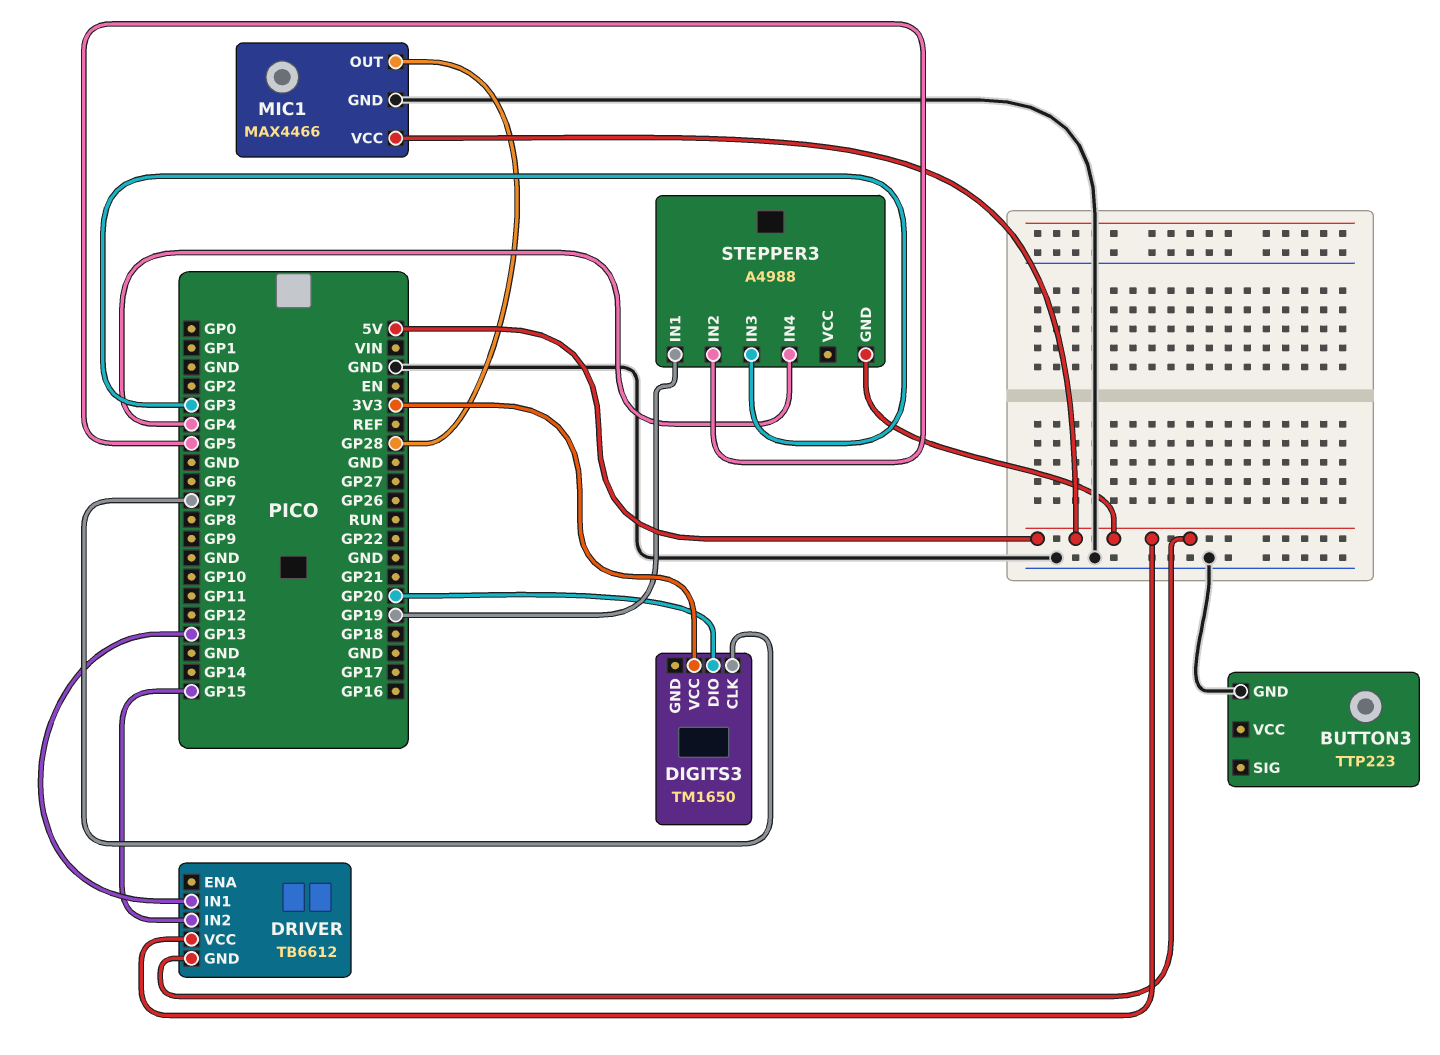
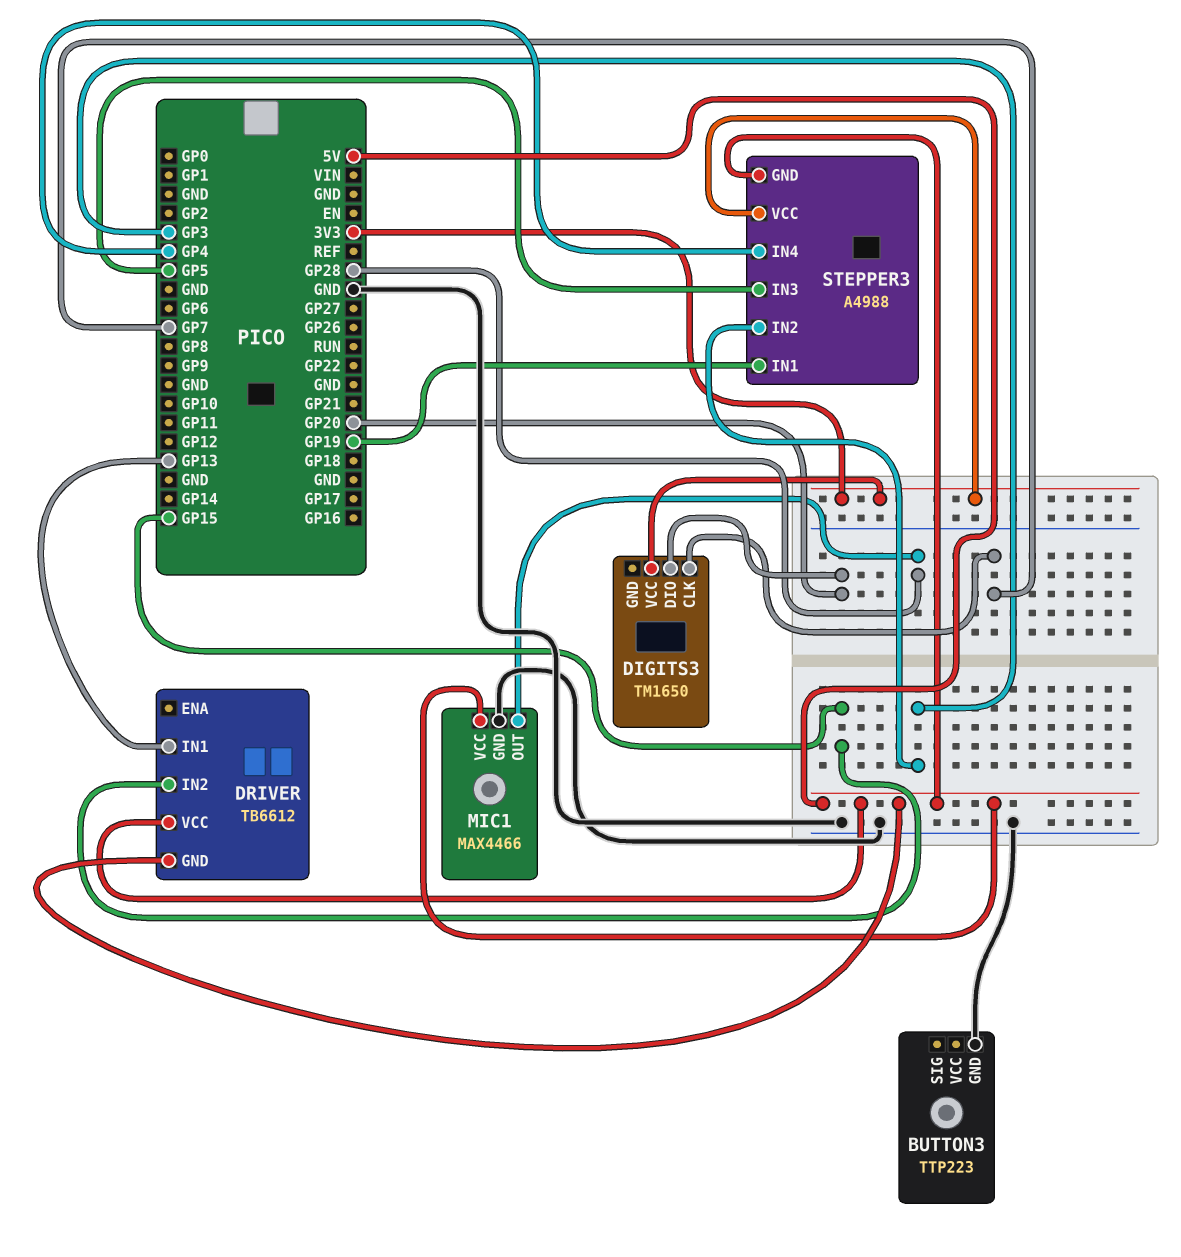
STEPPER3 pin IN2: GP5 -> GP3
STEPPER3 pin IN3: GP3 -> GP5
STEPPER3 pin VCC: none -> 3V3

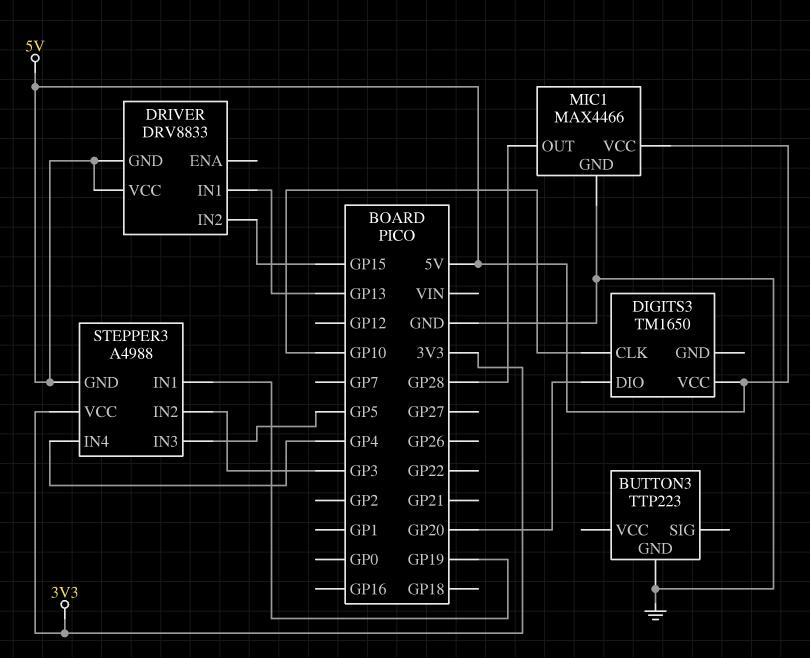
DIGITS3 pin CLK: GP7 -> GP10
DIGITS3 pin VCC: 3V3 -> 5V
DRIVER: TB6612 -> DRV8833

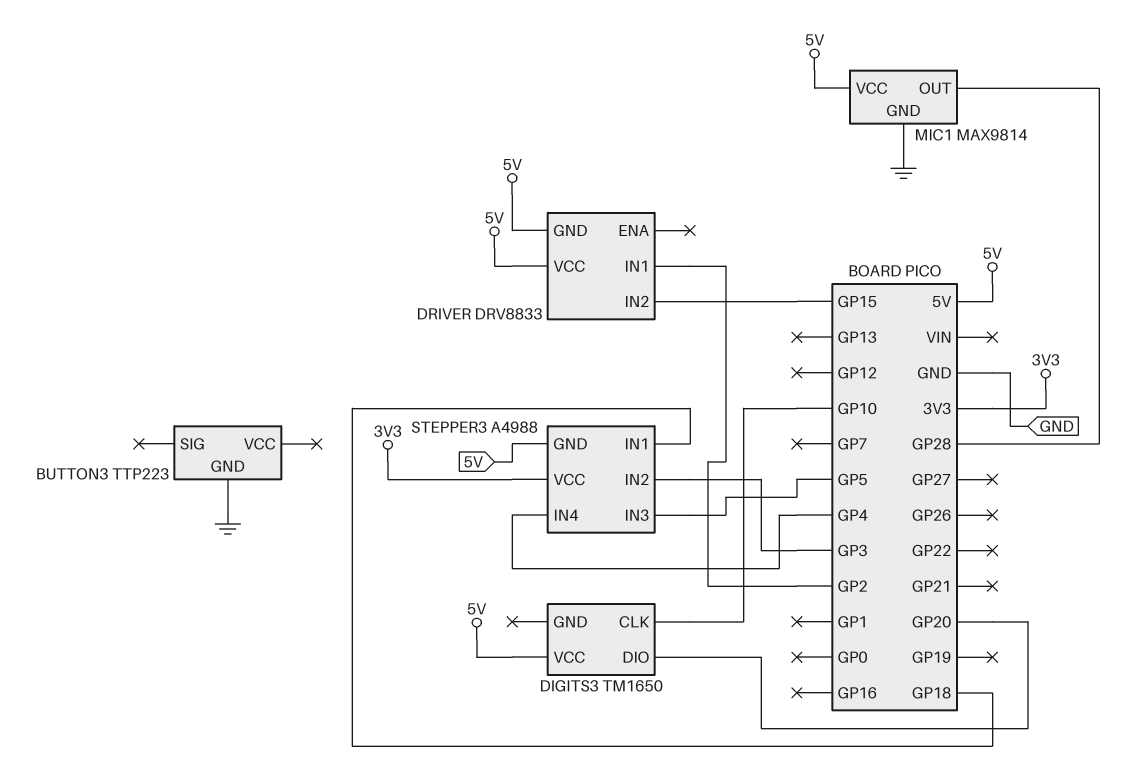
DRIVER pin IN1: GP13 -> GP2
MIC1: MAX4466 -> MAX9814
STEPPER3 pin IN1: GP19 -> GP18

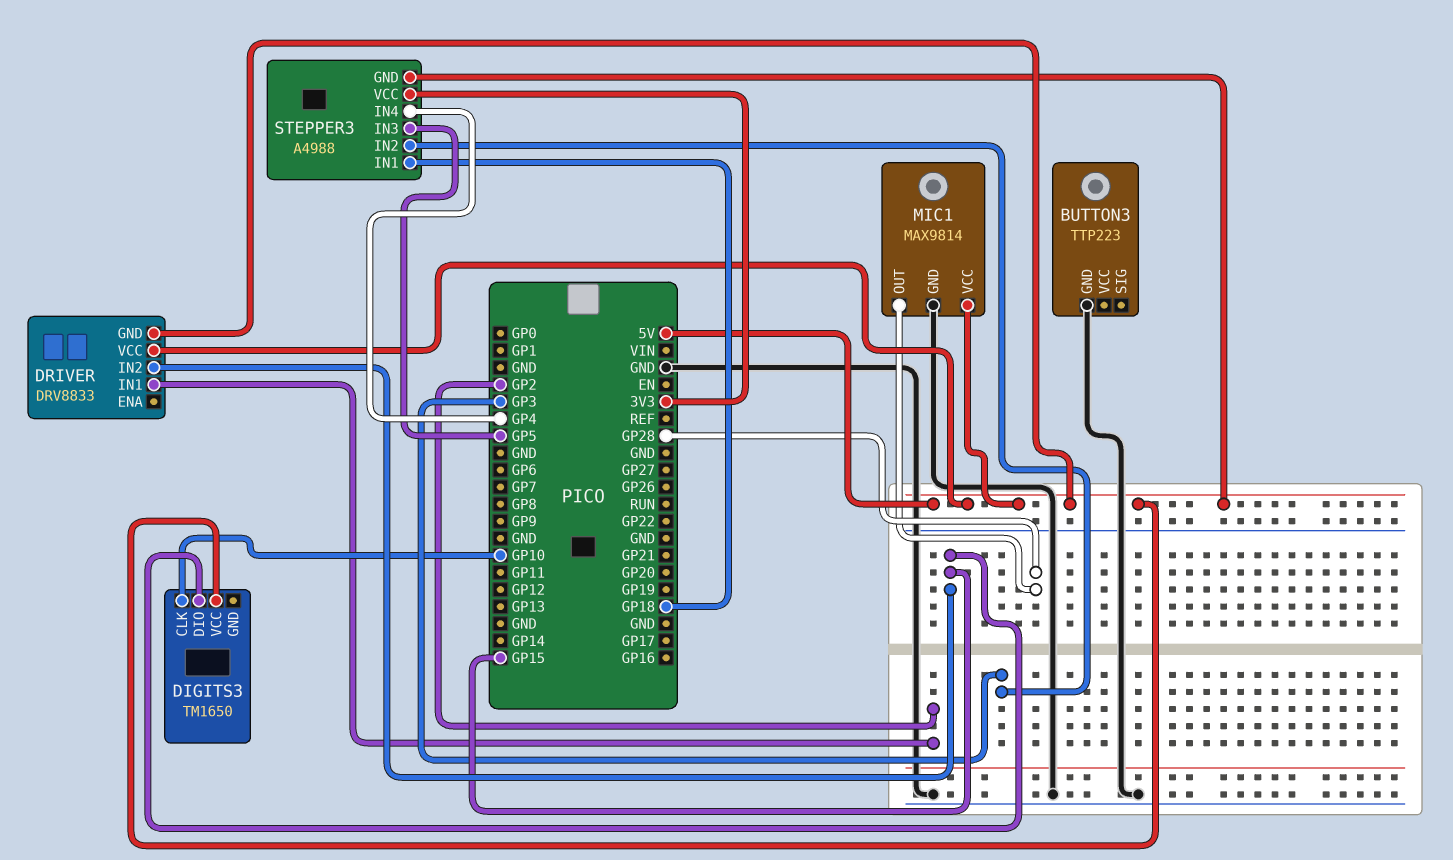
DIGITS3 pin DIO: GP20 -> GP15

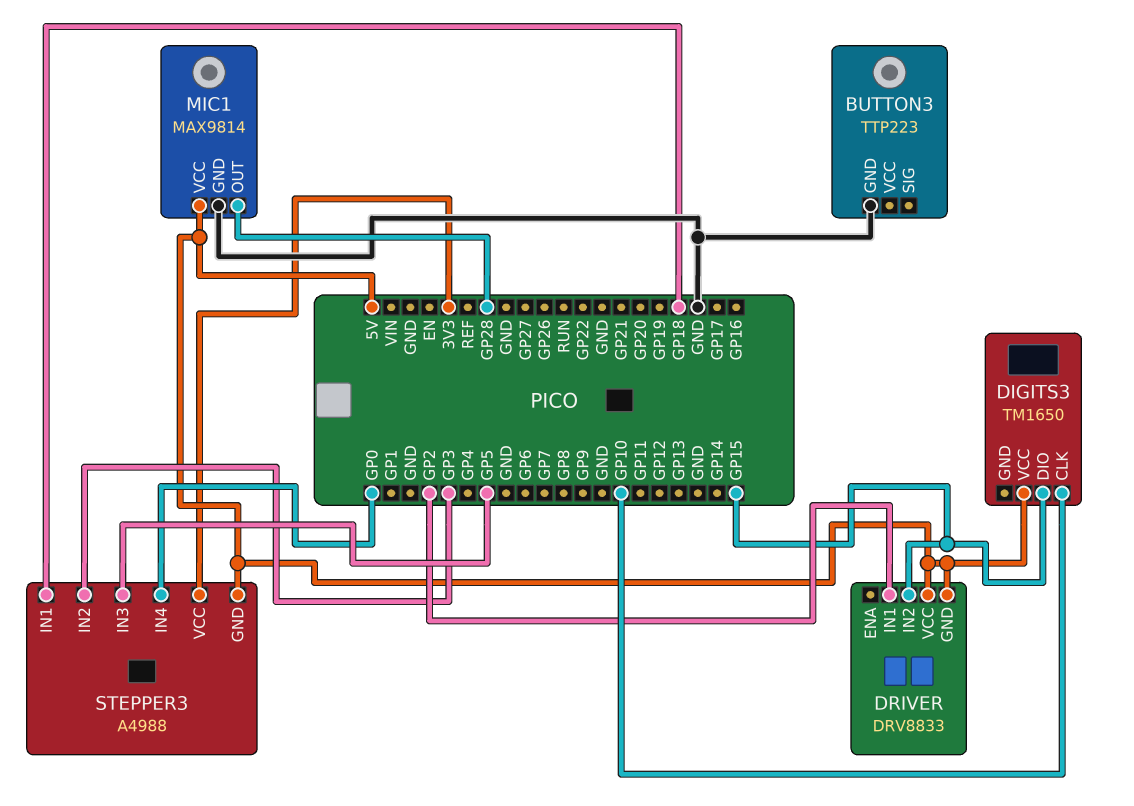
STEPPER3 pin IN4: GP4 -> GP0

